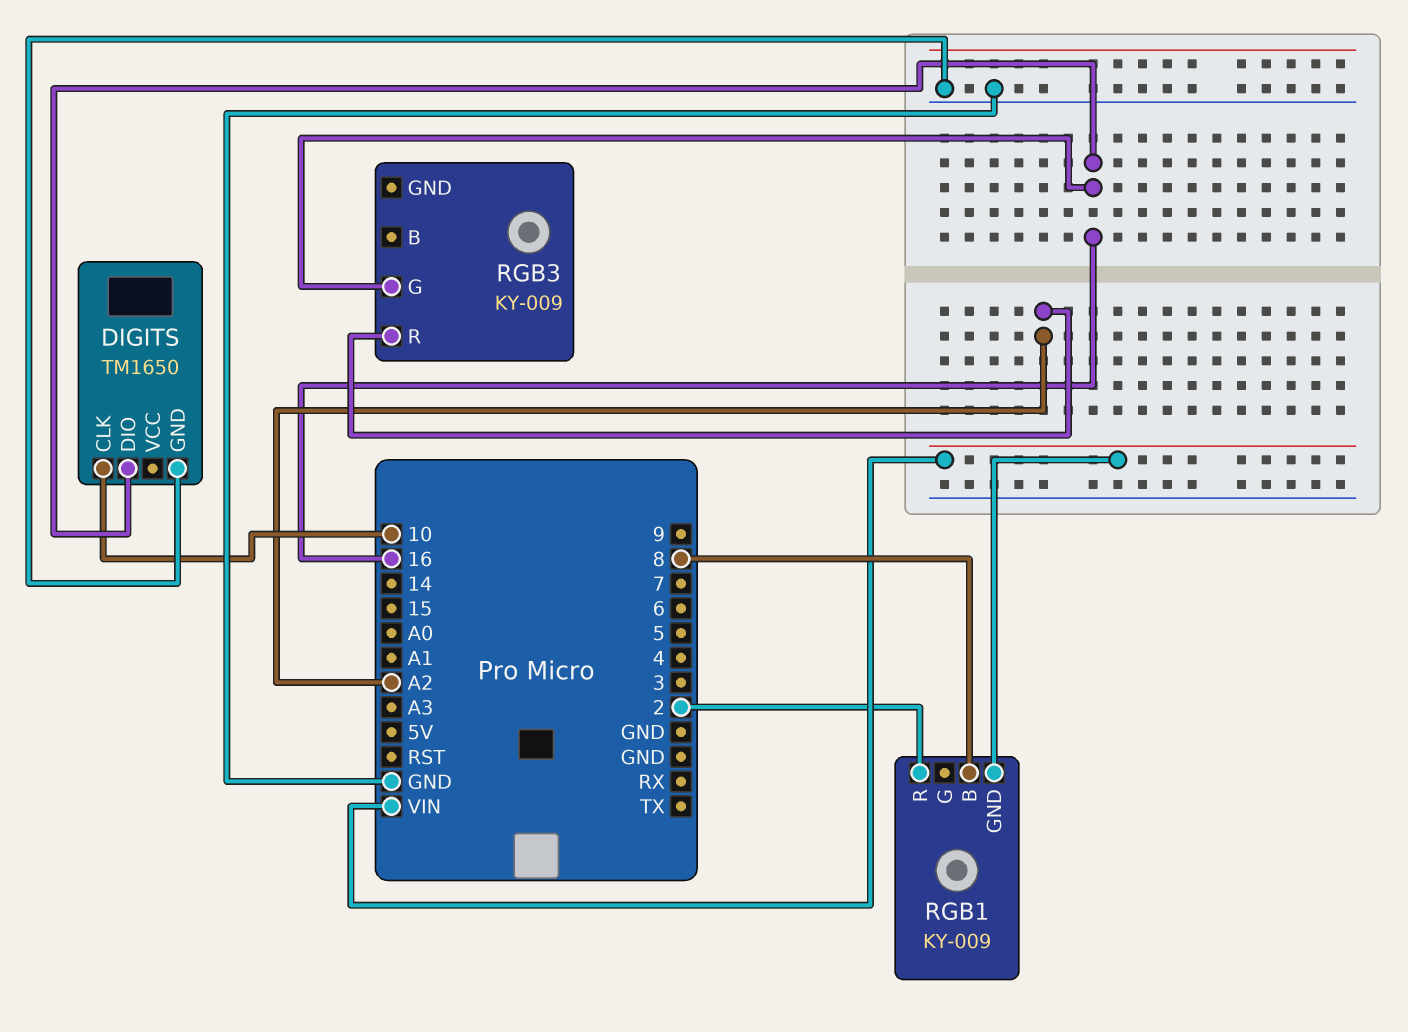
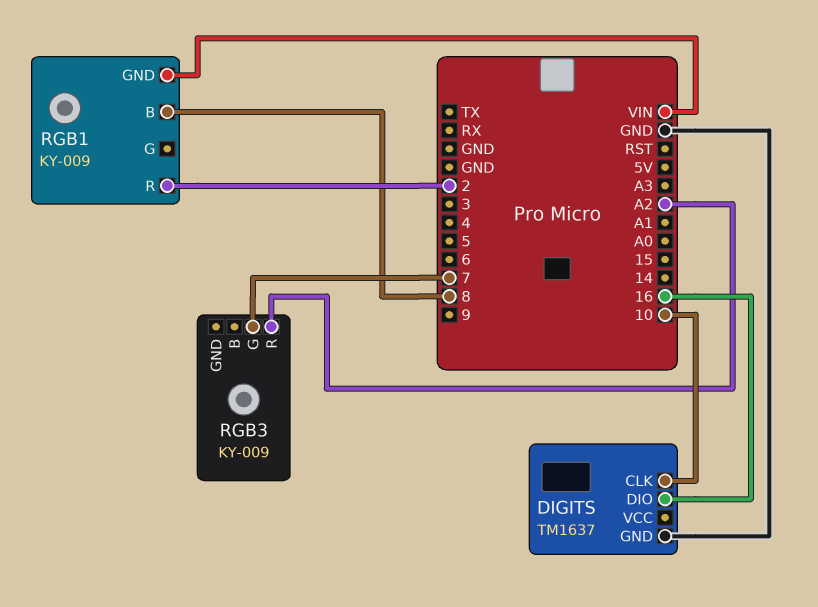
DIGITS: TM1650 -> TM1637
RGB3 pin G: 16 -> 7

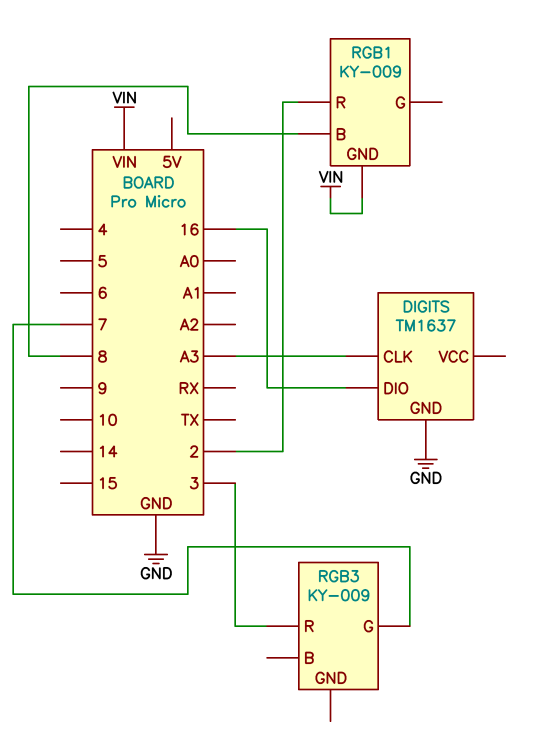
DIGITS pin CLK: 10 -> A3
RGB3 pin R: A2 -> 3

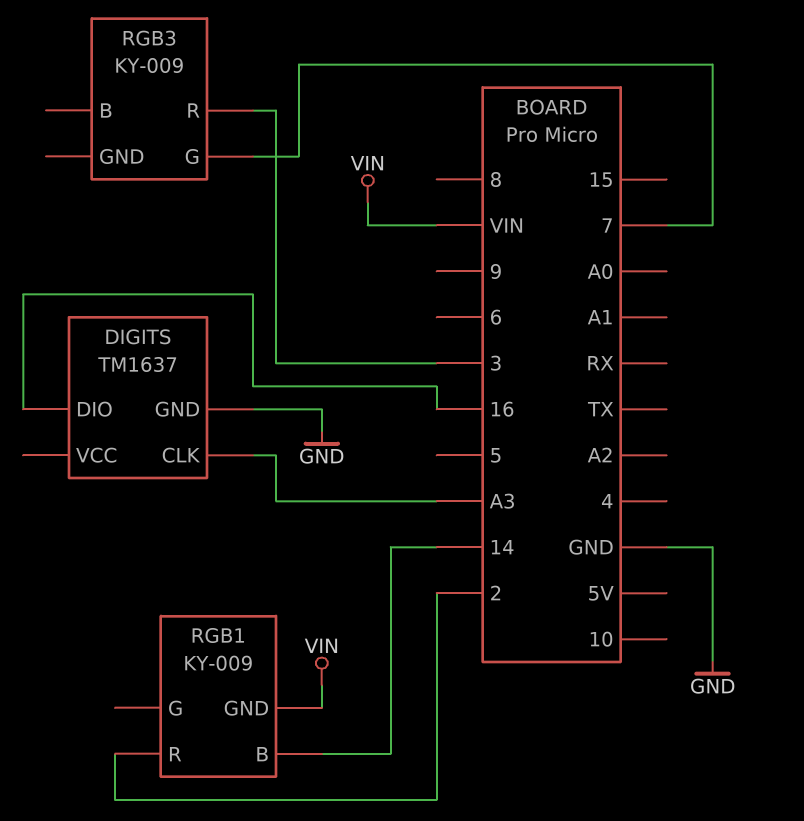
RGB1 pin B: 8 -> 14

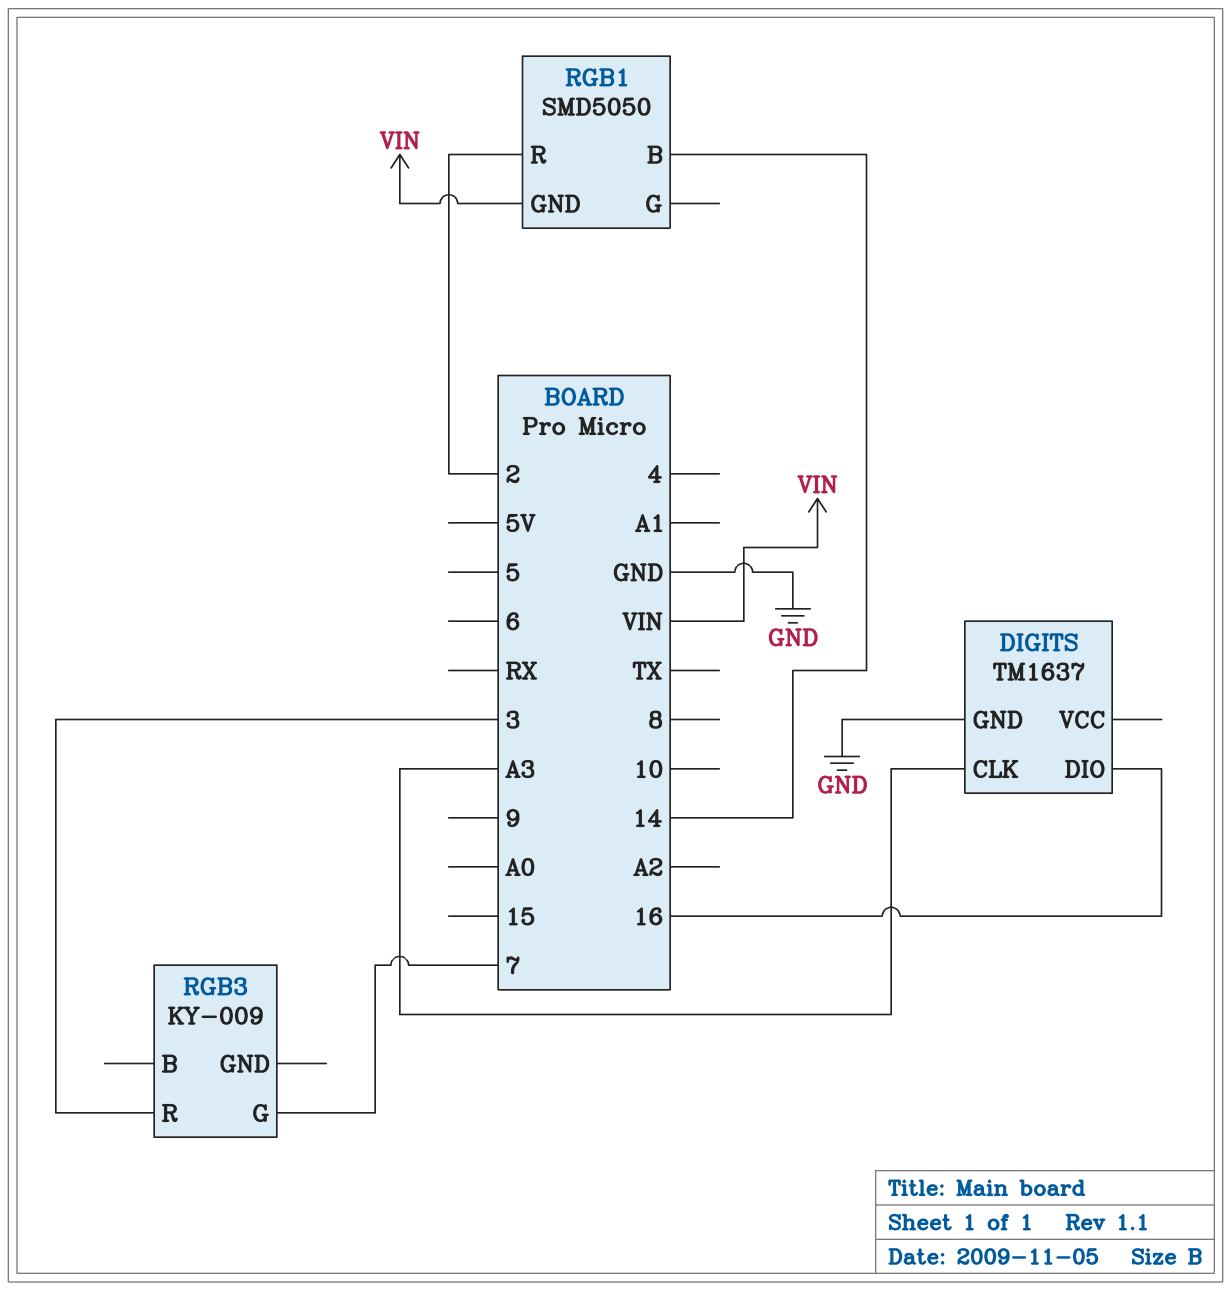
RGB1: KY-009 -> SMD5050

